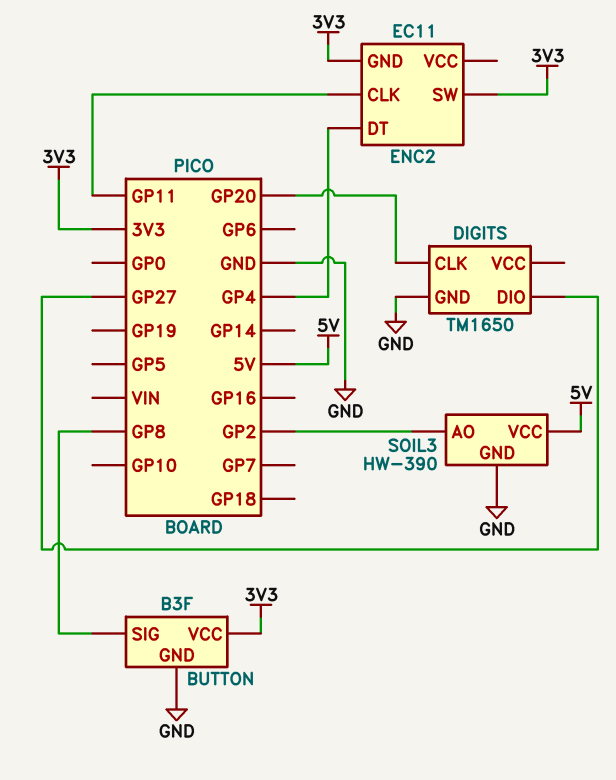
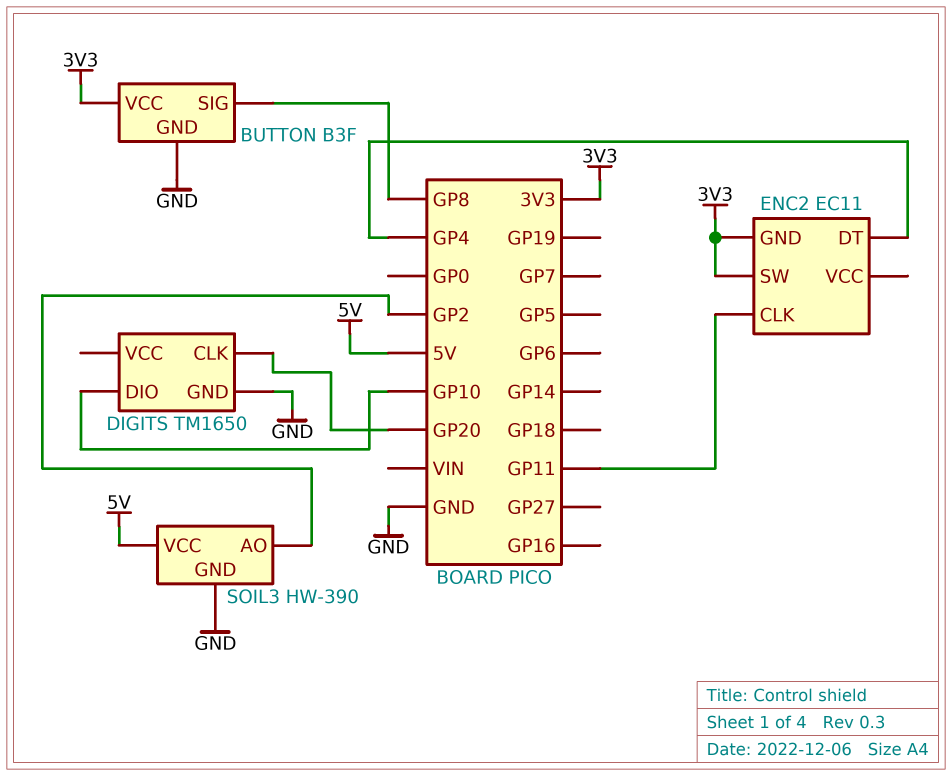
DIGITS pin DIO: GP27 -> GP10

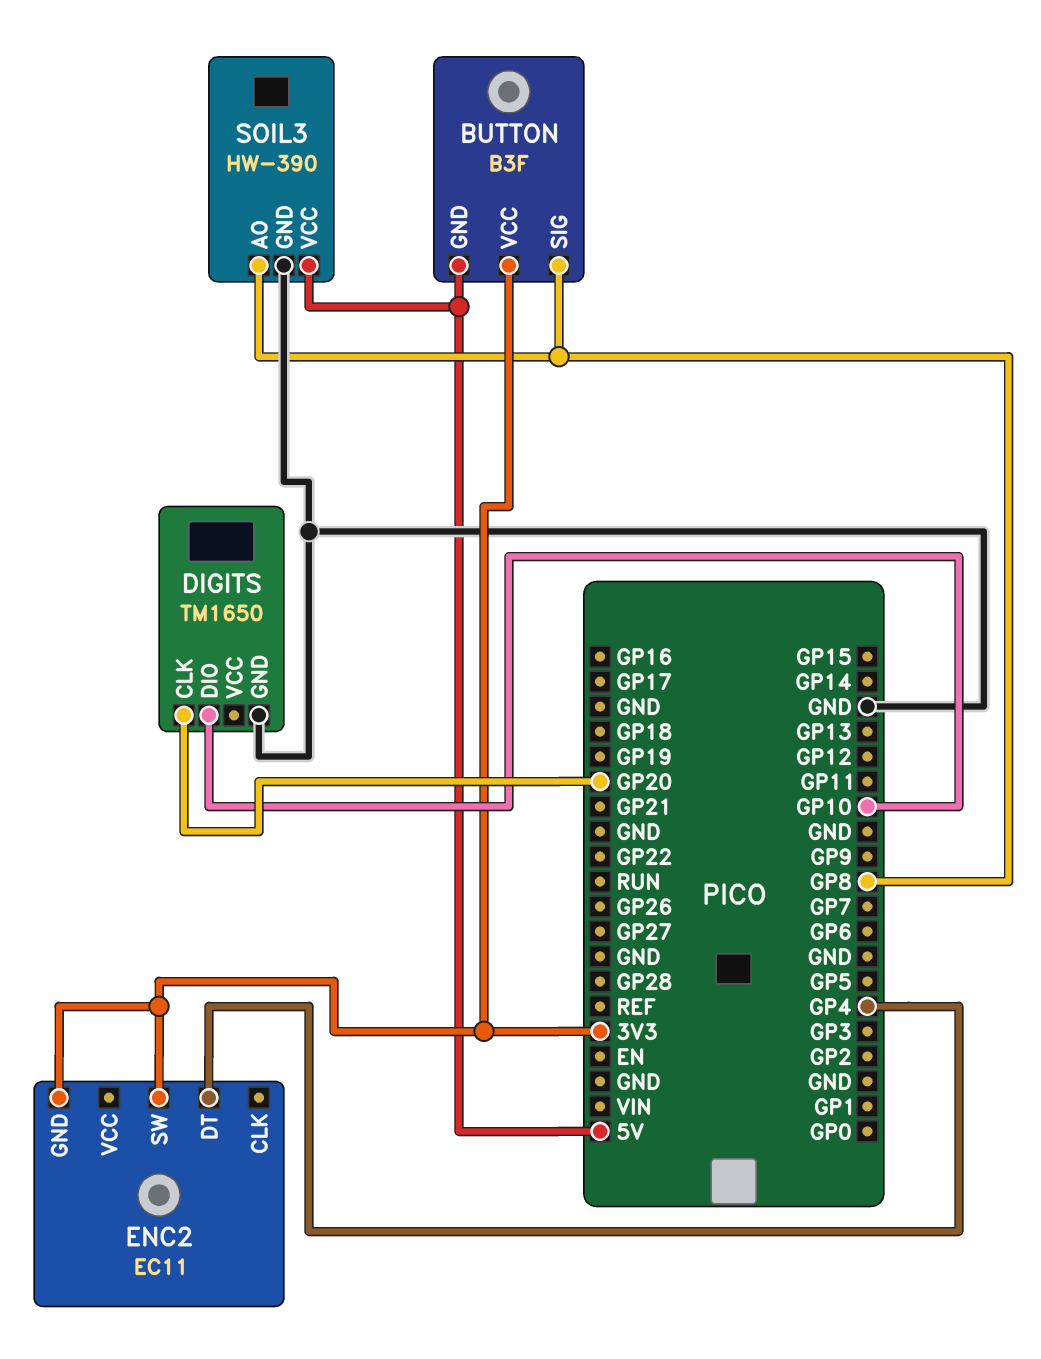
BUTTON pin GND: GND -> 5V
ENC2 pin CLK: GP11 -> none
SOIL3 pin AO: GP2 -> GP8

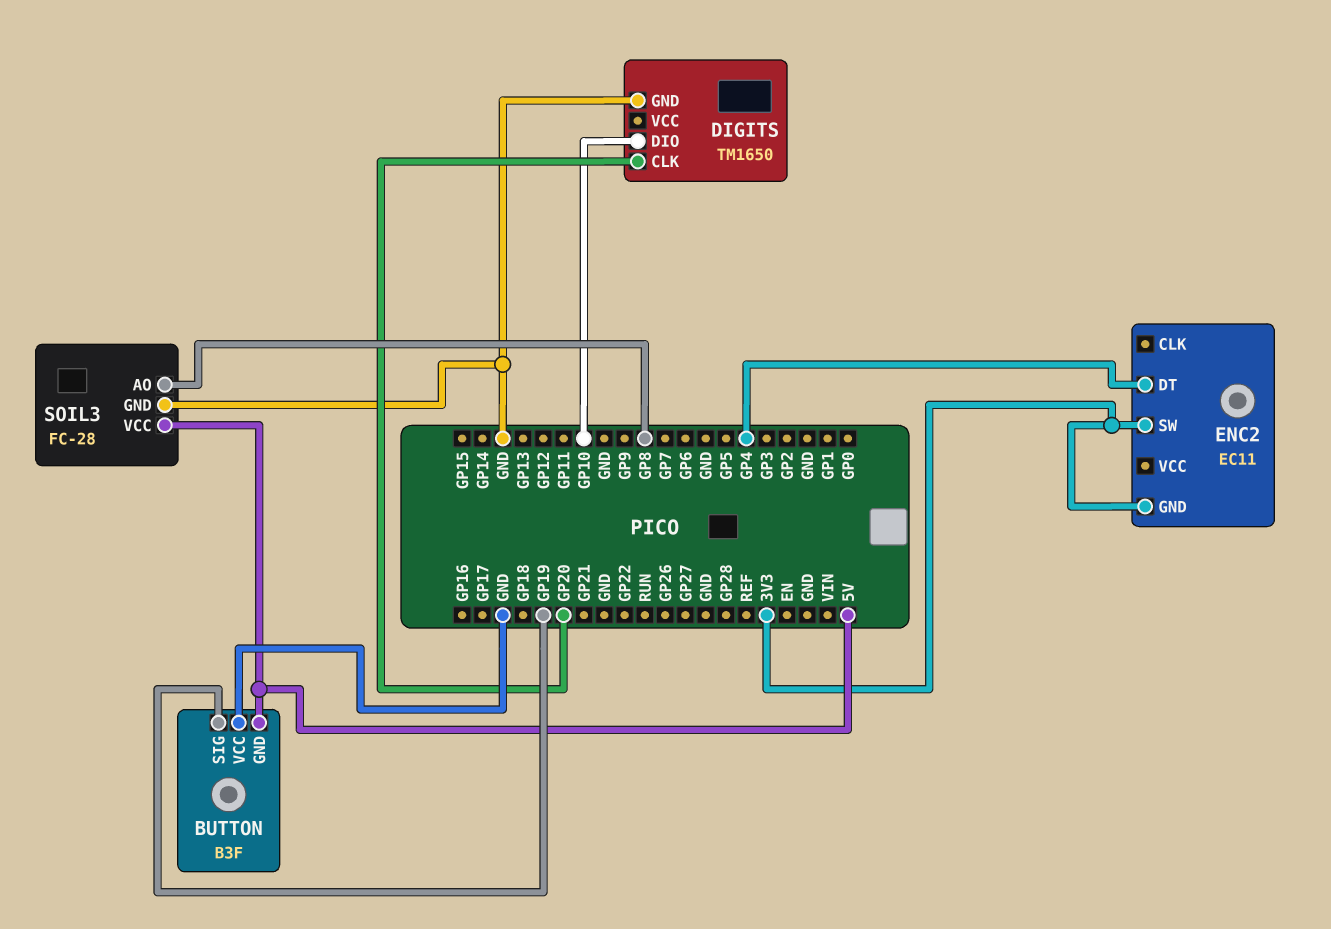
BUTTON pin SIG: GP8 -> GP19
BUTTON pin VCC: 3V3 -> GND
SOIL3: HW-390 -> FC-28

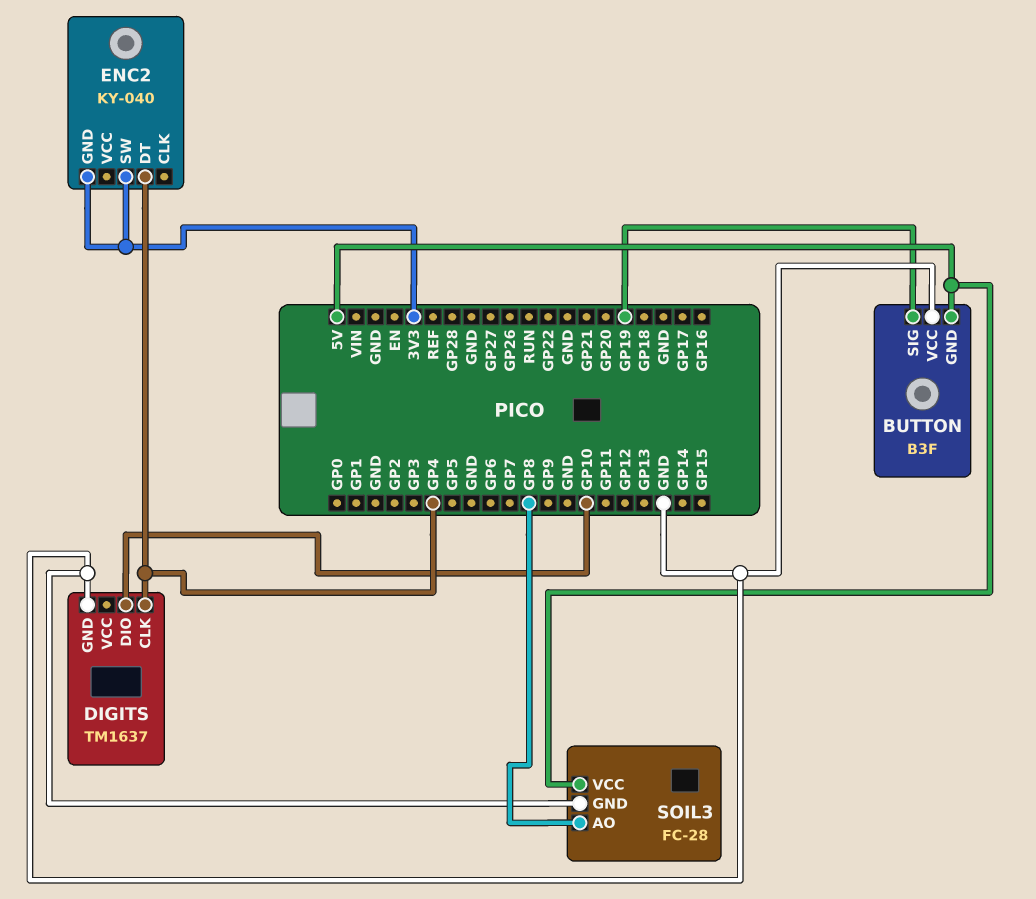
DIGITS: TM1650 -> TM1637
DIGITS pin CLK: GP20 -> GP4
ENC2: EC11 -> KY-040

